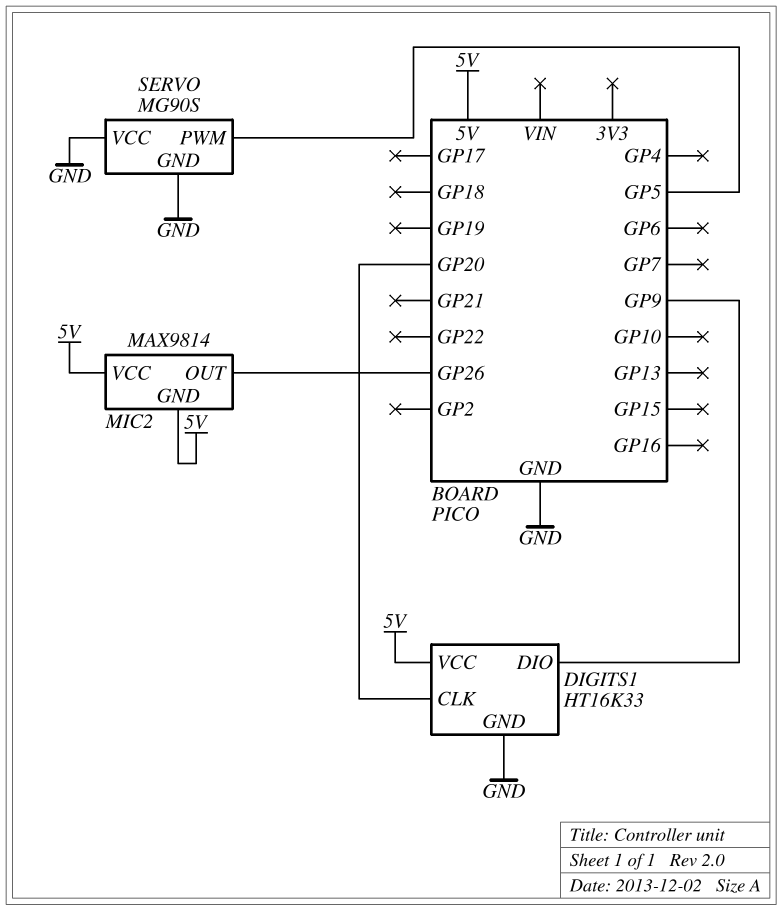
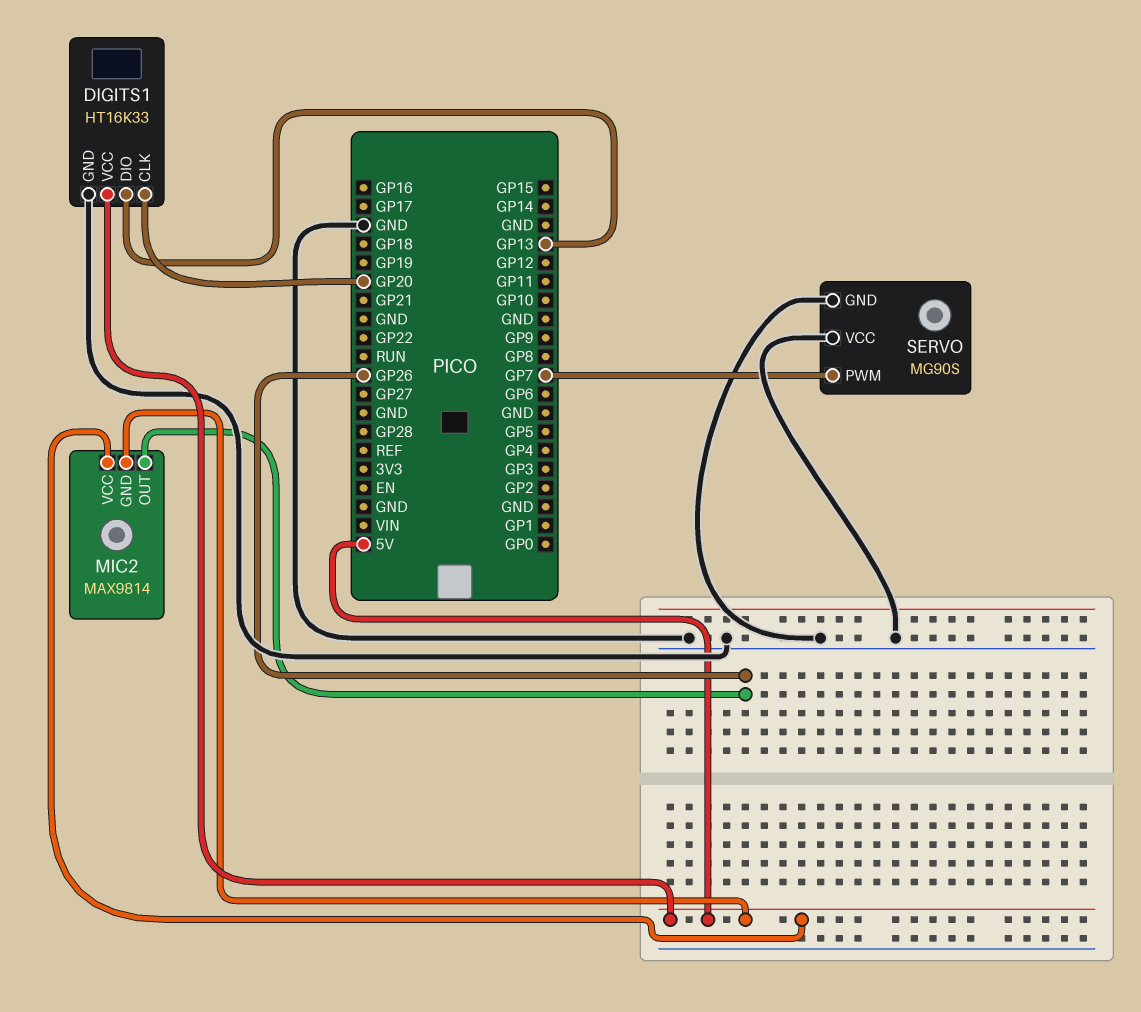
DIGITS1 pin DIO: GP9 -> GP13
SERVO pin PWM: GP5 -> GP7

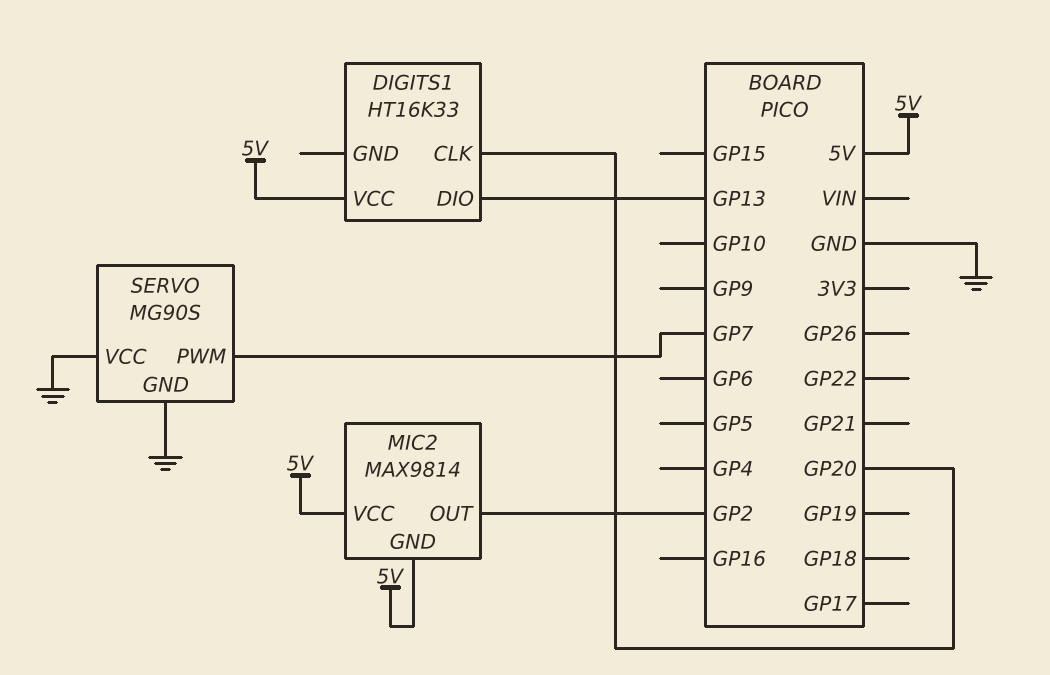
DIGITS1 pin GND: GND -> none
MIC2 pin OUT: GP26 -> GP2

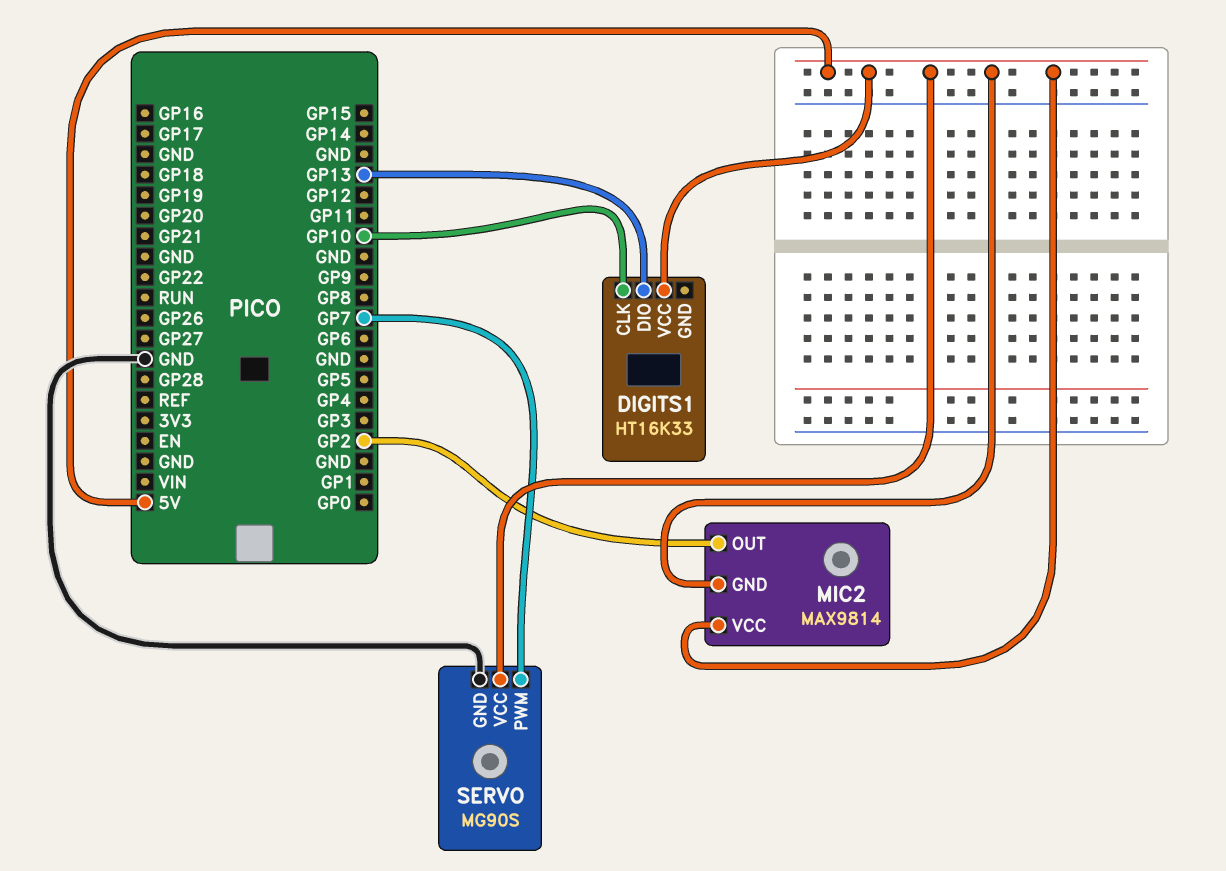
DIGITS1 pin CLK: GP20 -> GP10
SERVO pin VCC: GND -> 5V

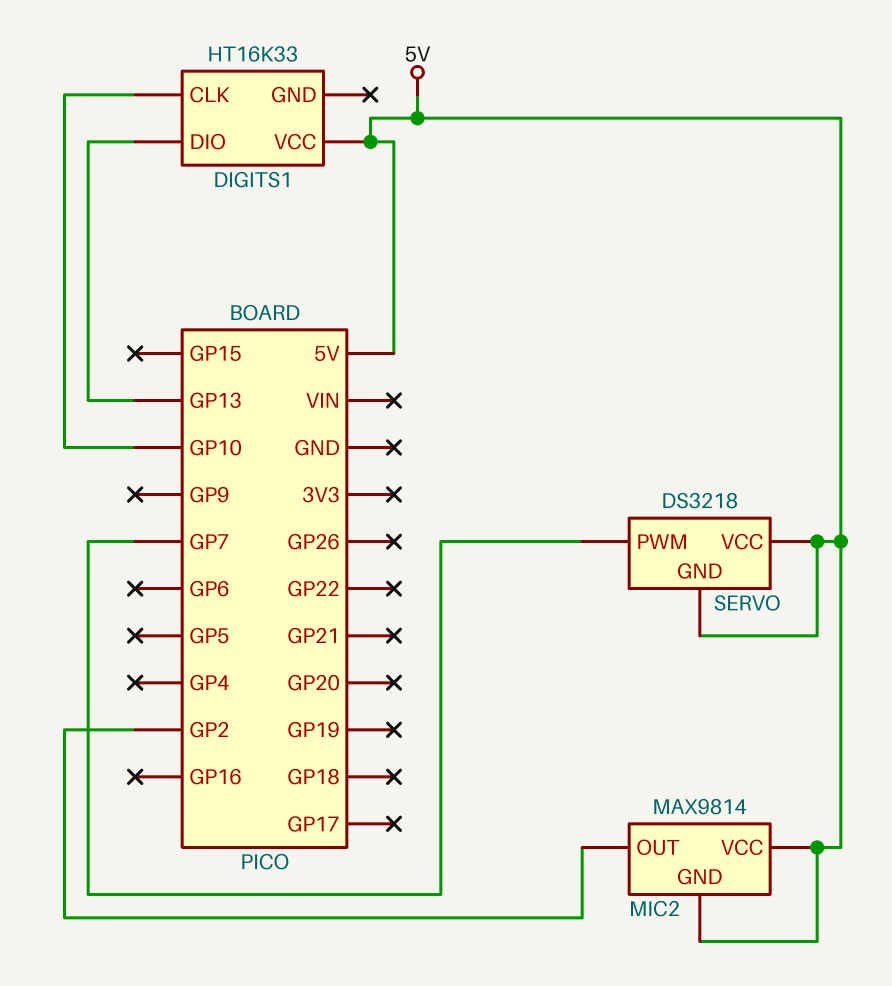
SERVO: MG90S -> DS3218
SERVO pin GND: GND -> 5V

